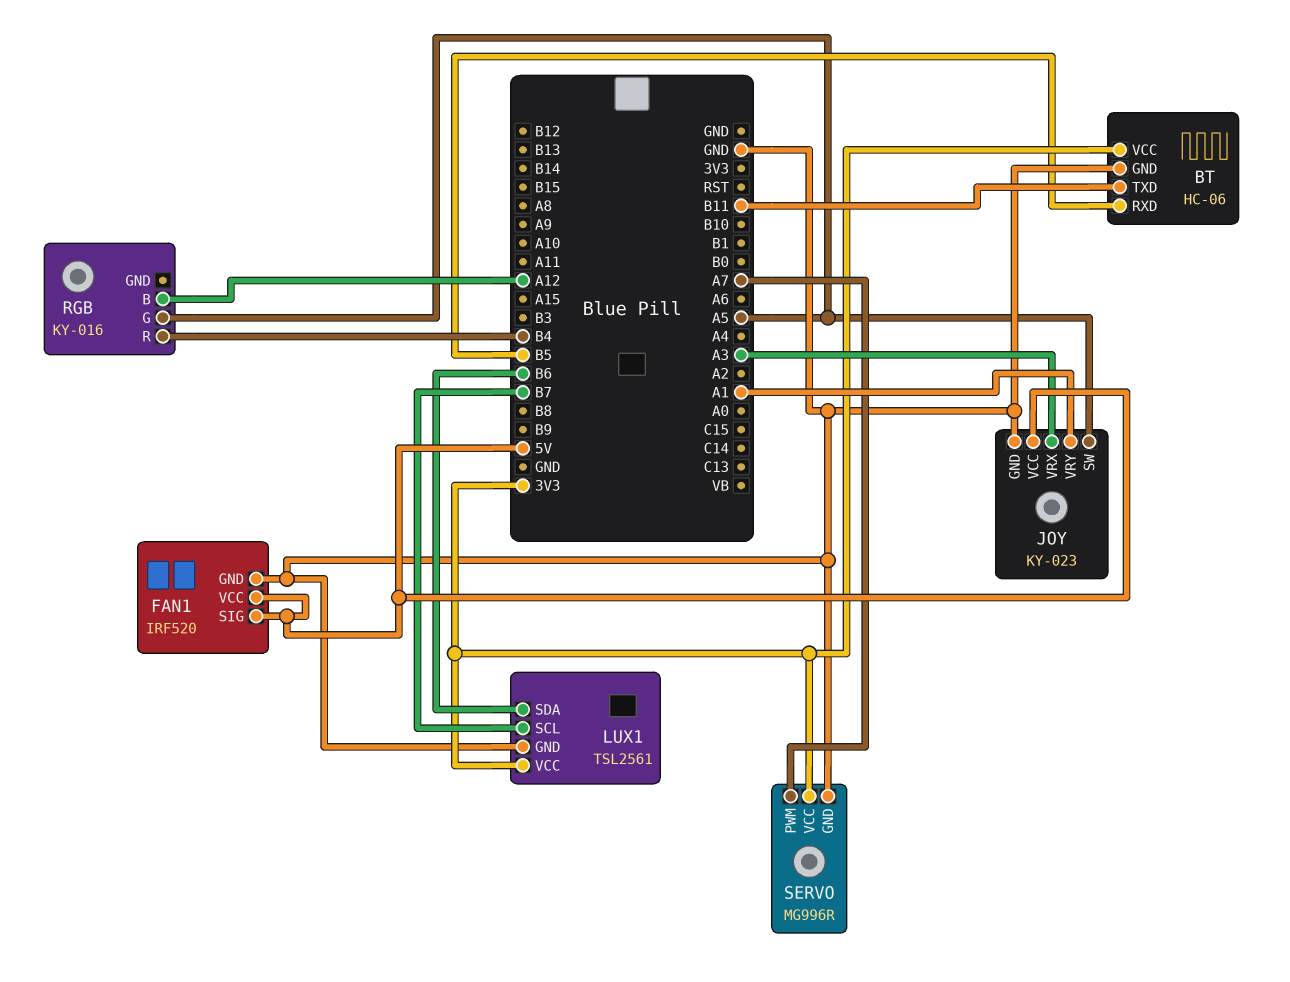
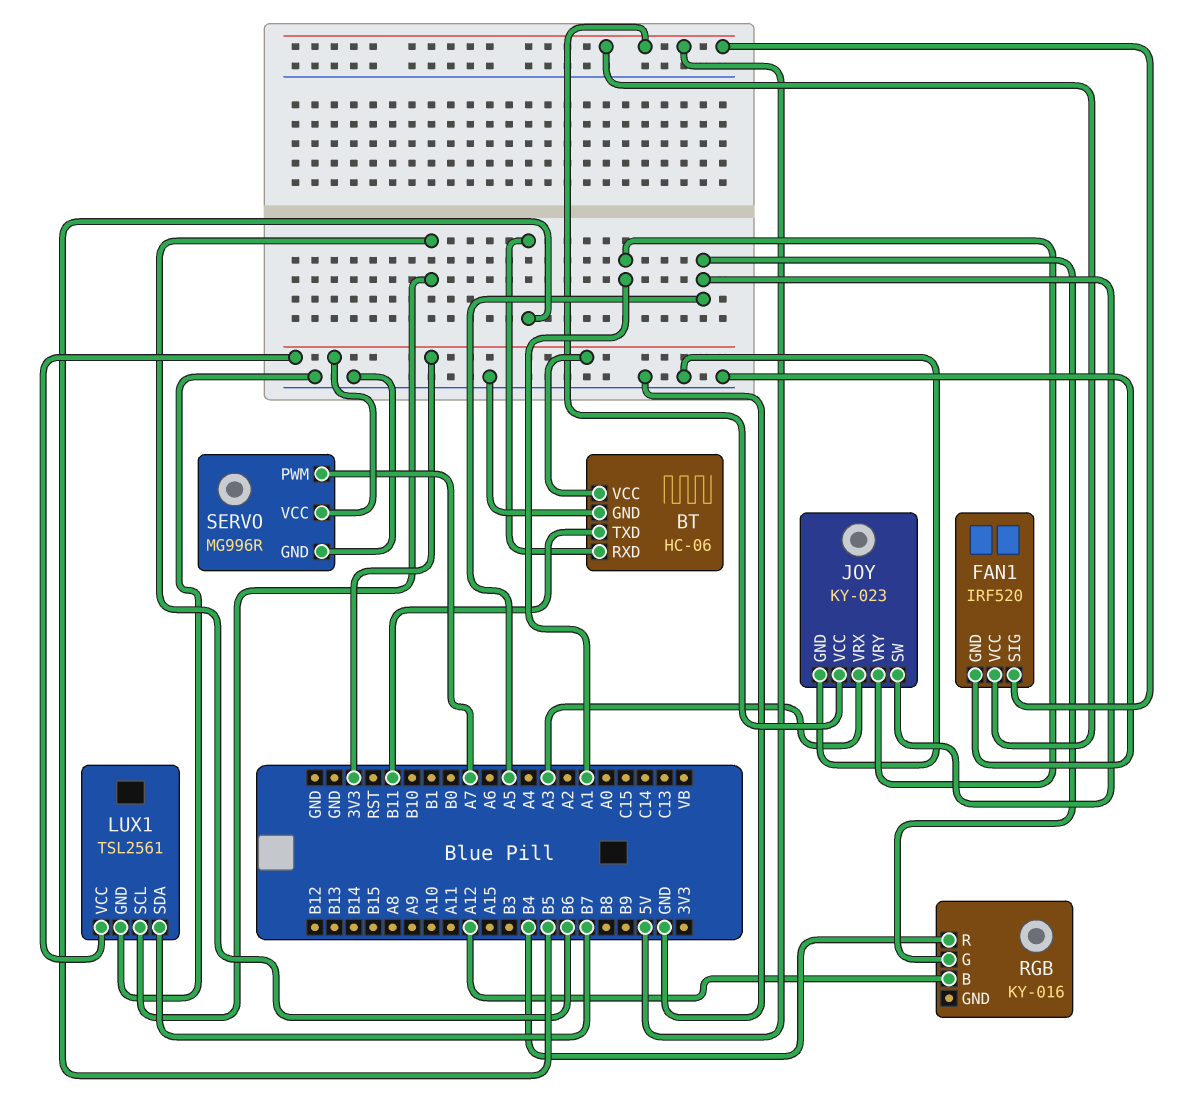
LUX1 pin SCL: B7 -> B6
LUX1 pin SDA: B6 -> B7

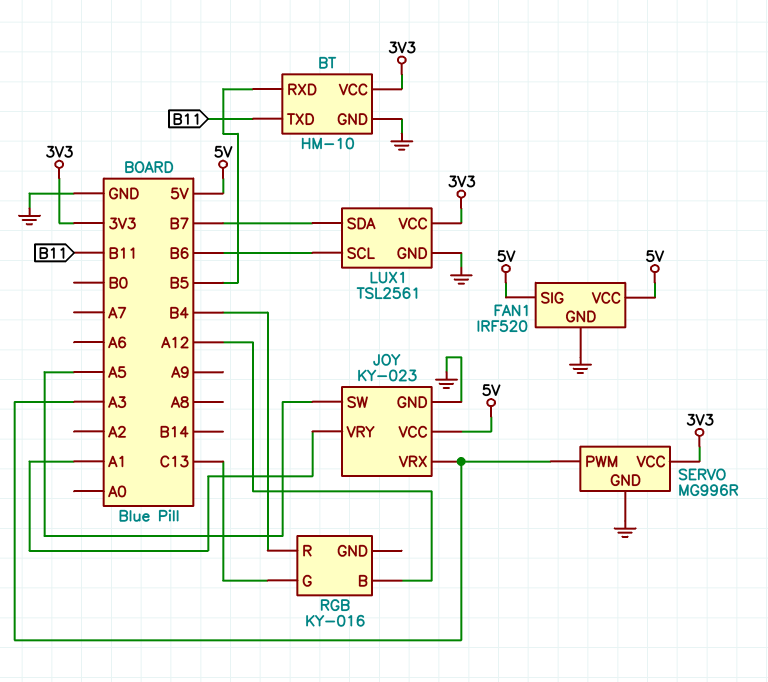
BT: HC-06 -> HM-10
RGB pin G: A5 -> C13
SERVO pin PWM: A7 -> A3

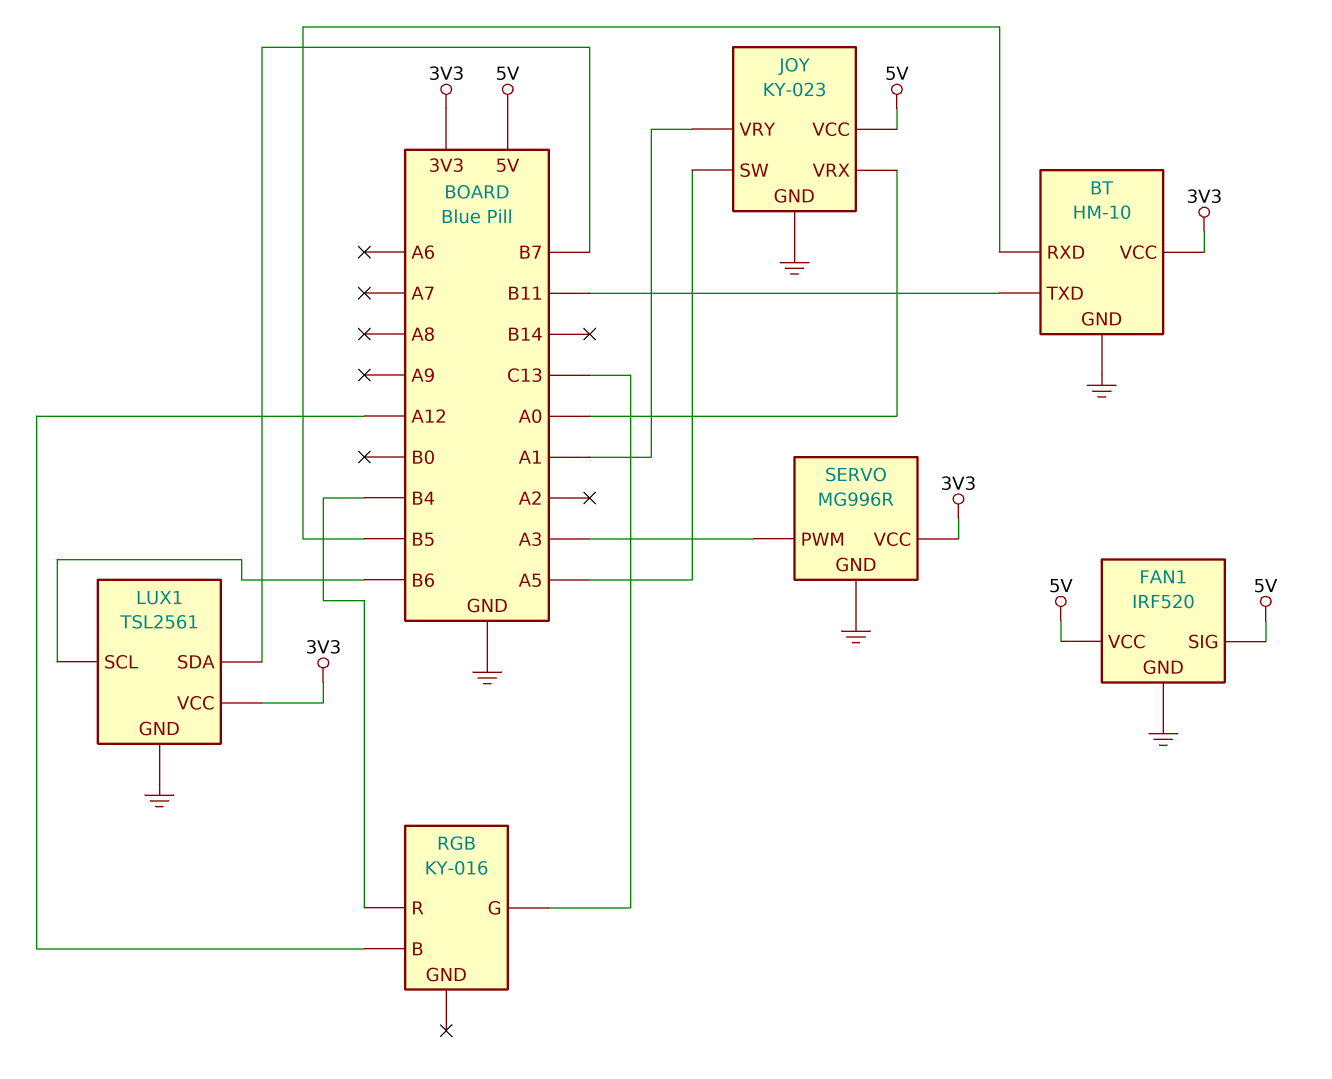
JOY pin VRX: A3 -> A0

